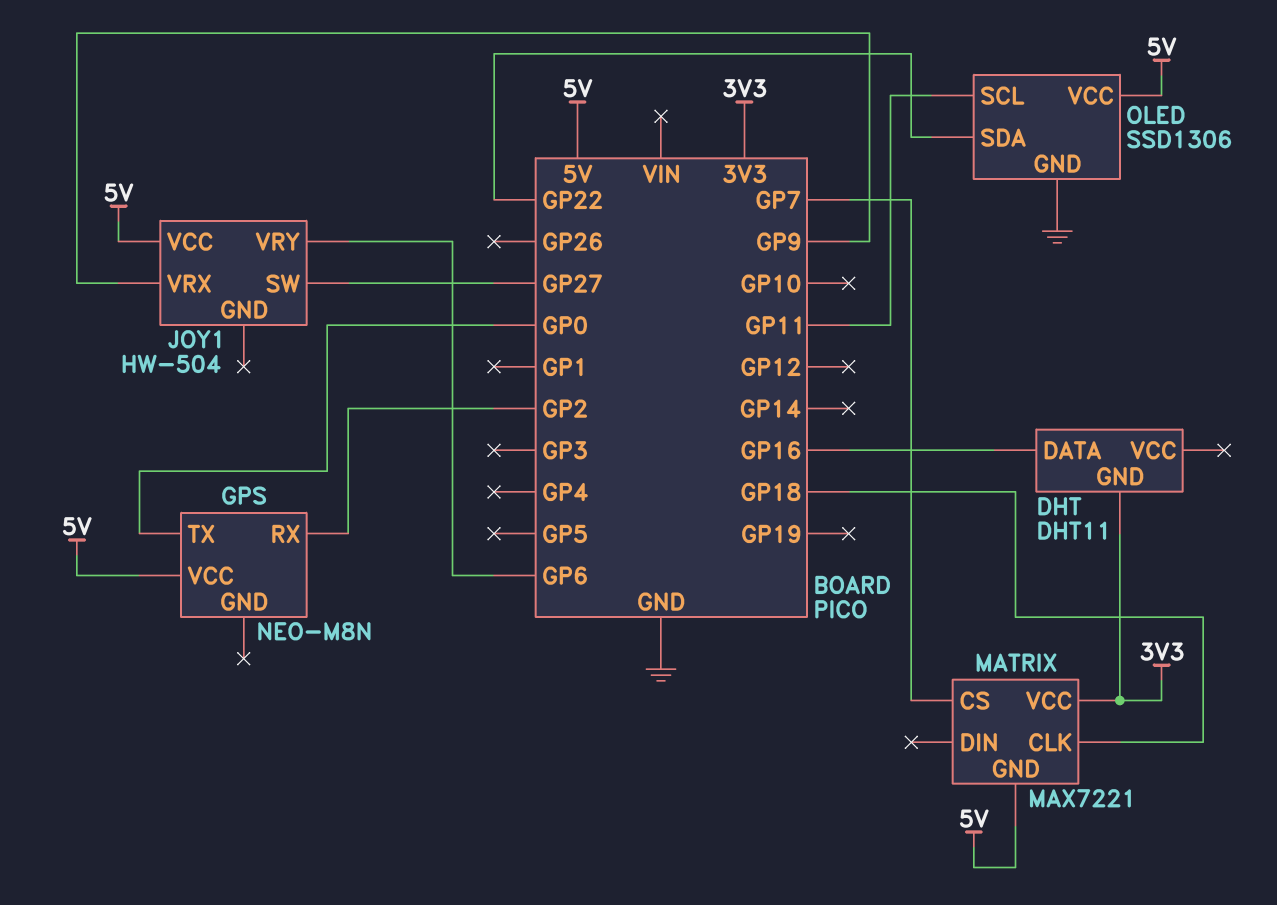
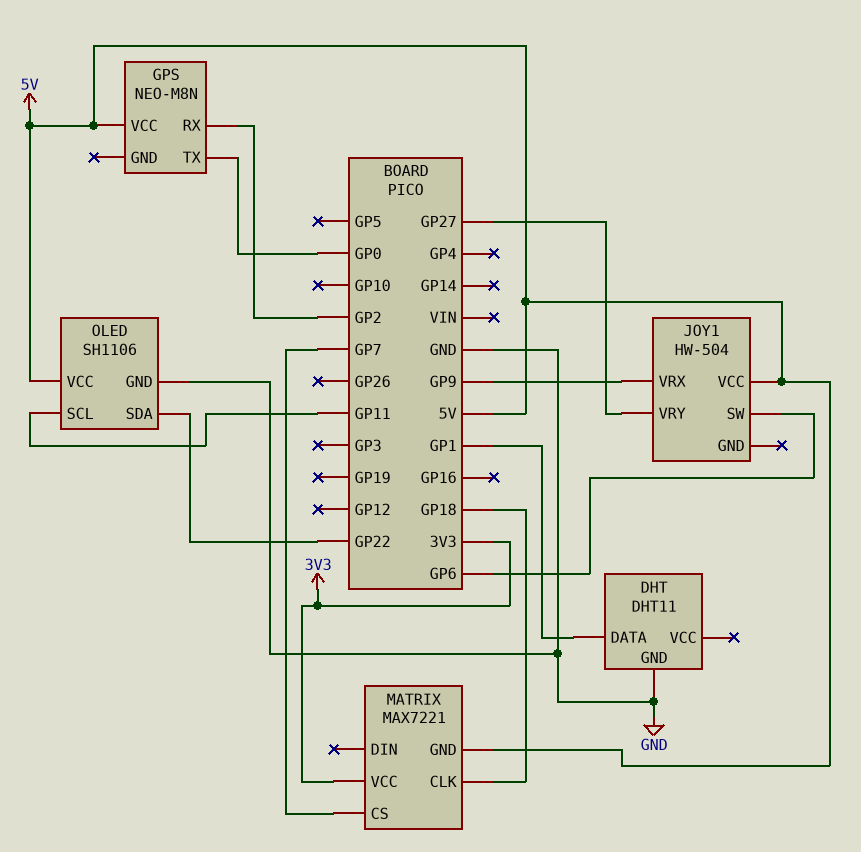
DHT pin DATA: GP16 -> GP1
DHT pin GND: 3V3 -> GND
JOY1 pin SW: GP27 -> GP6
JOY1 pin VRY: GP6 -> GP27
OLED: SSD1306 -> SH1106

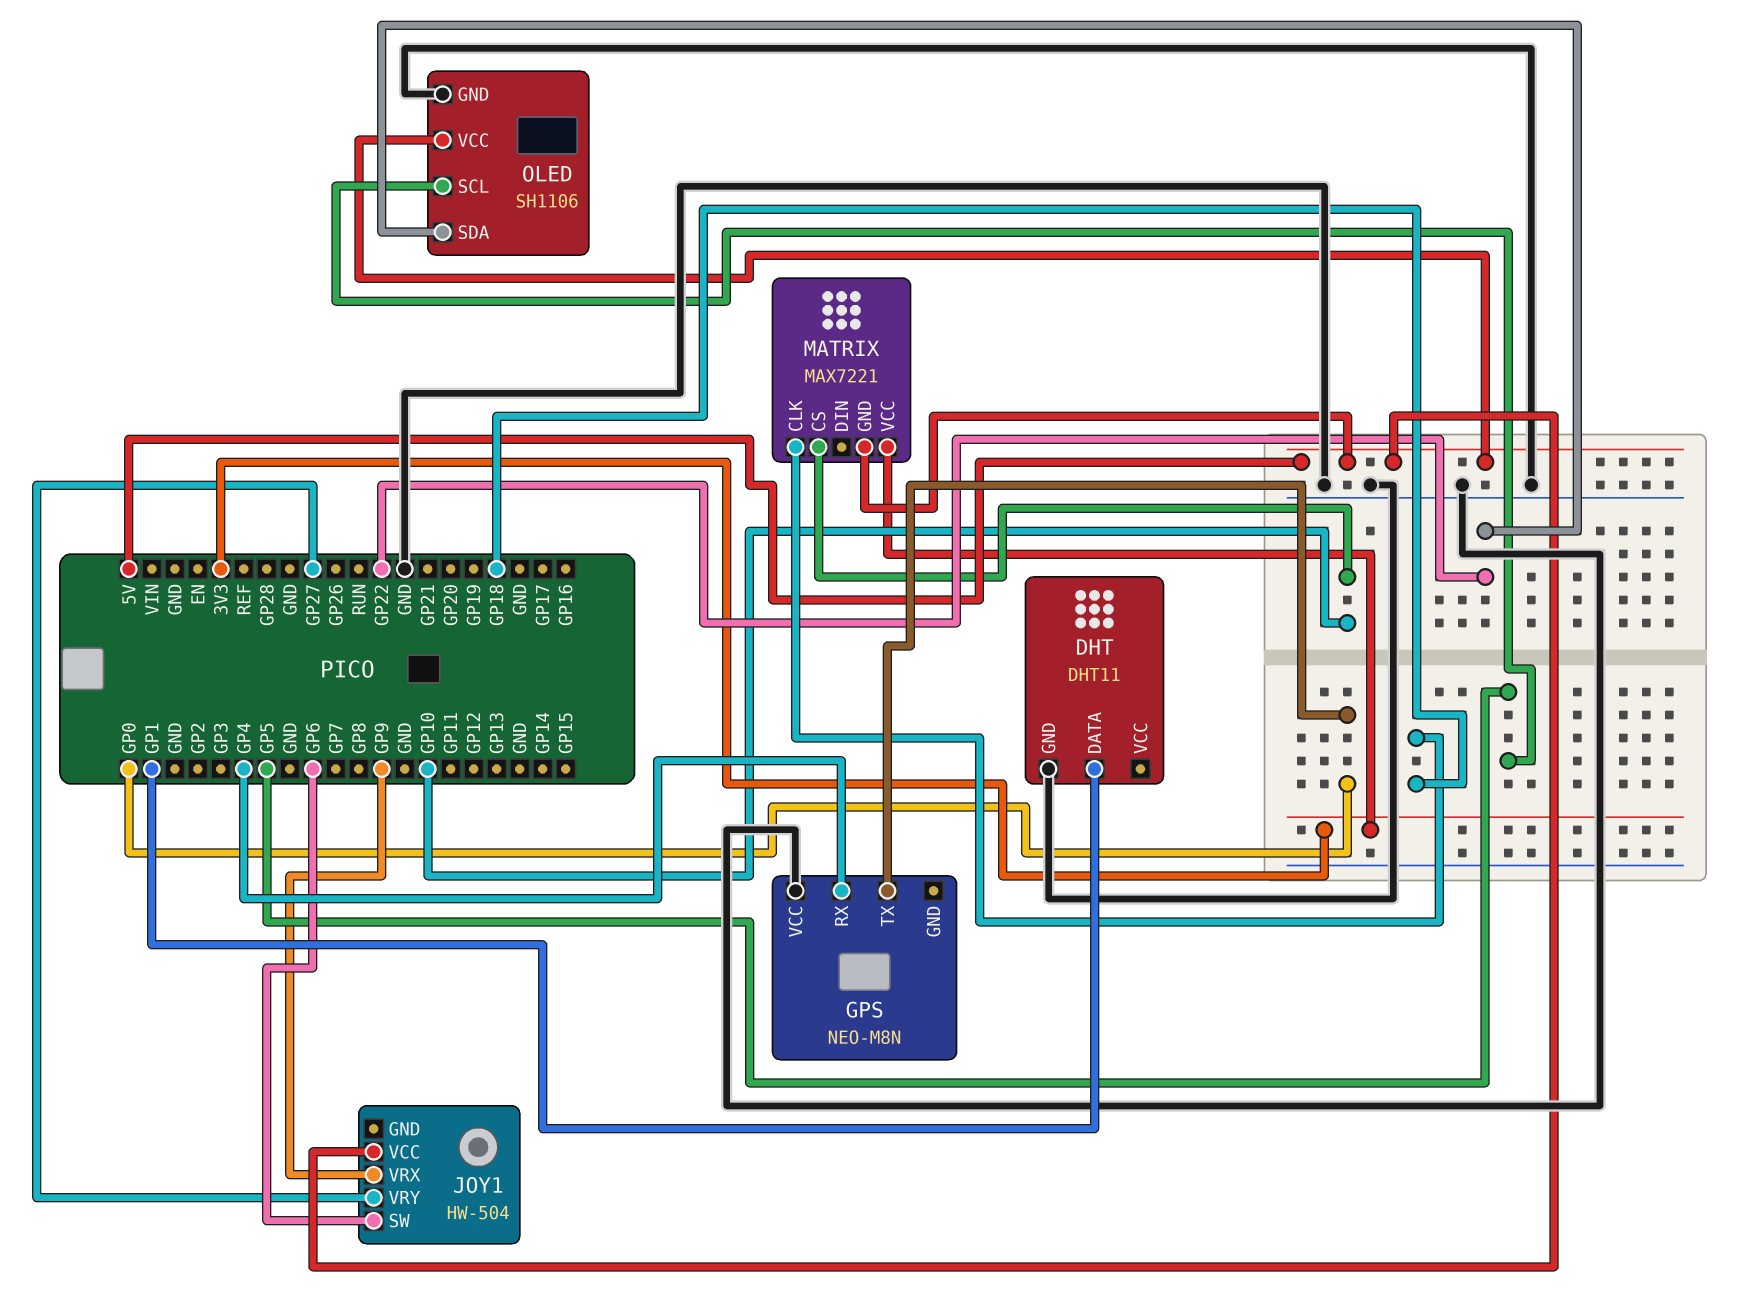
GPS pin RX: GP2 -> GP4
GPS pin VCC: 5V -> GND
MATRIX pin CS: GP7 -> GP10
OLED pin SCL: GP11 -> GP5

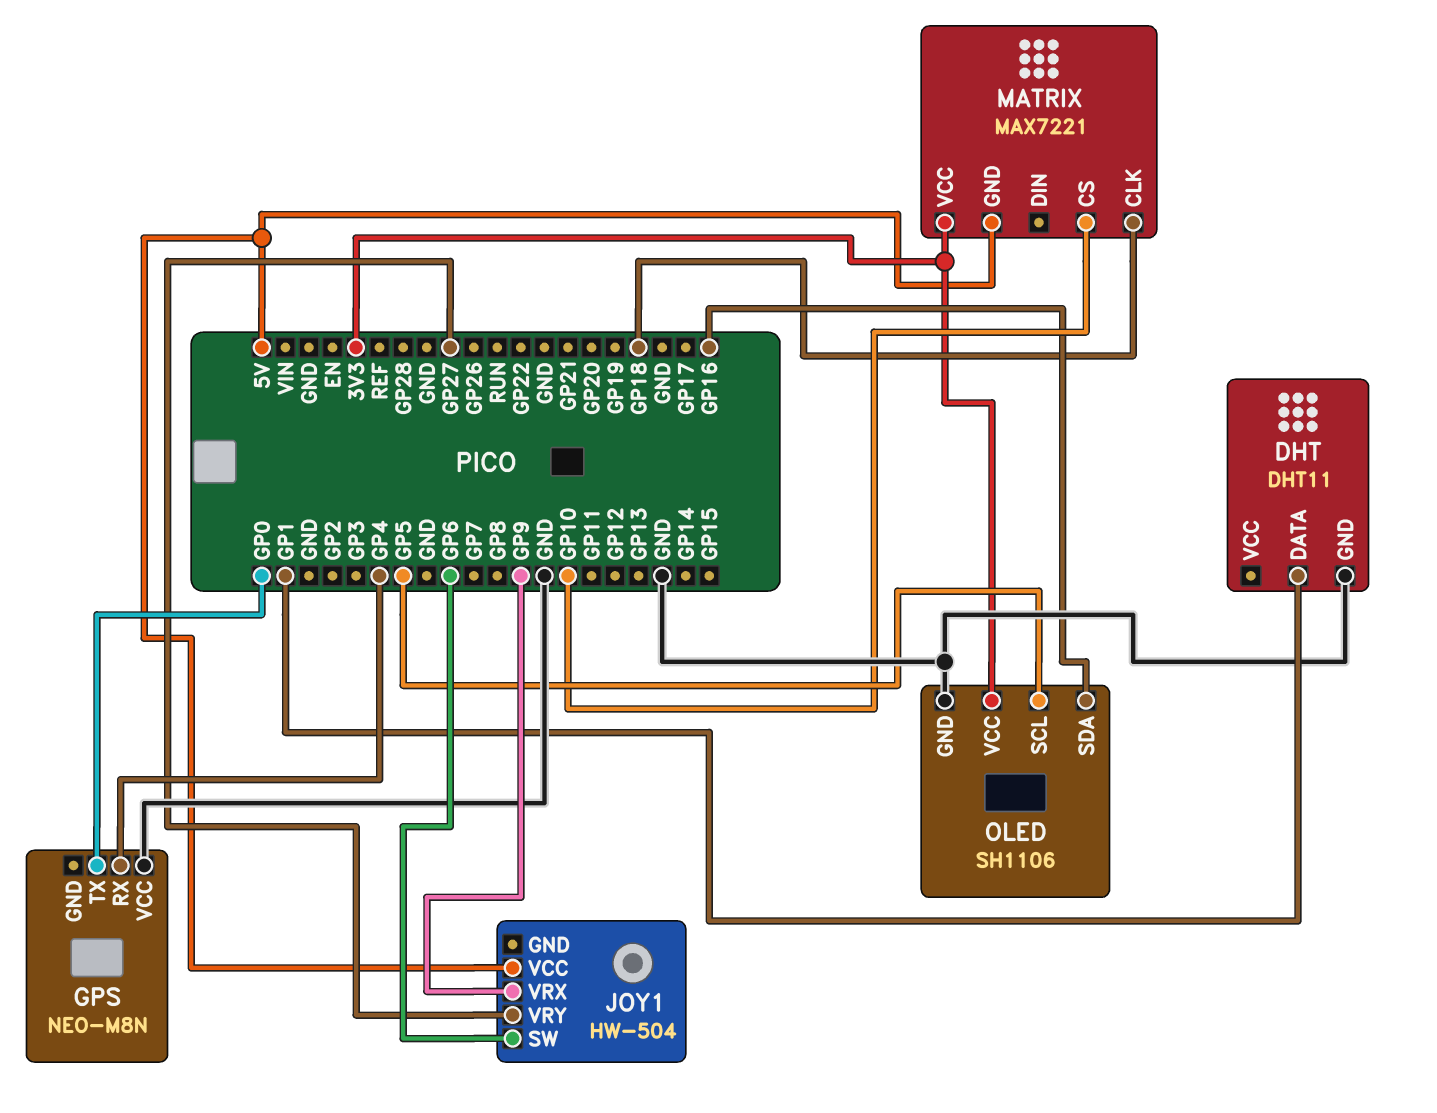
OLED pin SDA: GP22 -> GP16
OLED pin VCC: 5V -> 3V3

